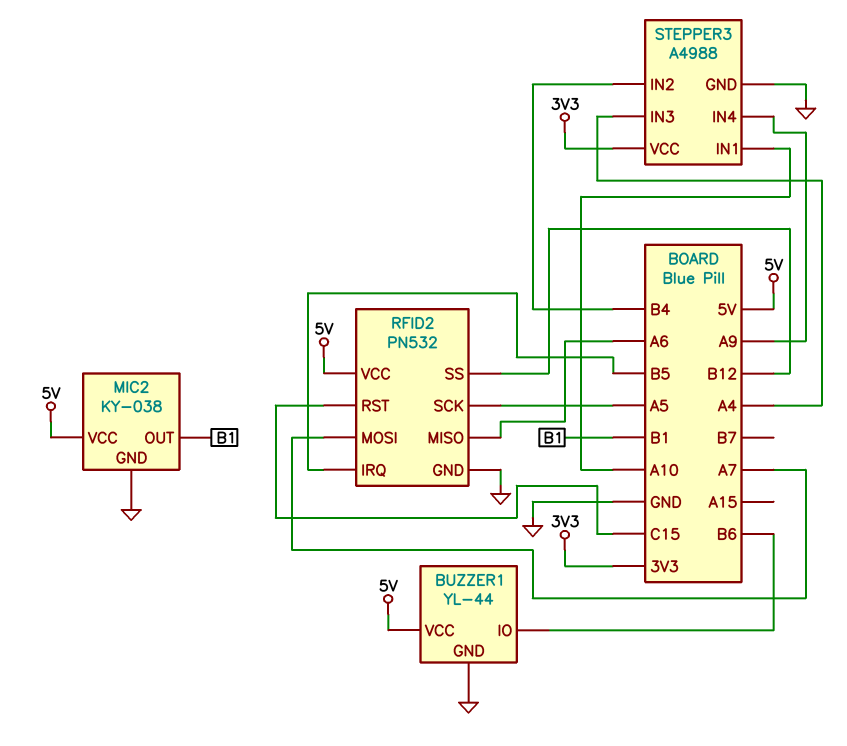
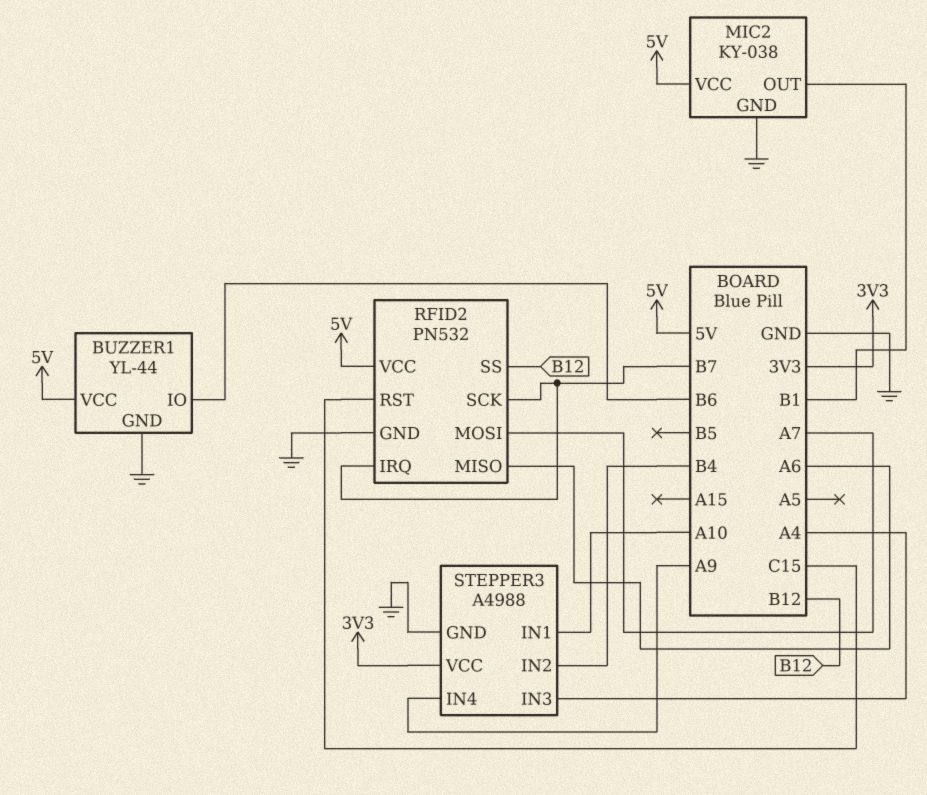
RFID2 pin IRQ: B5 -> B7
RFID2 pin SCK: A5 -> B7

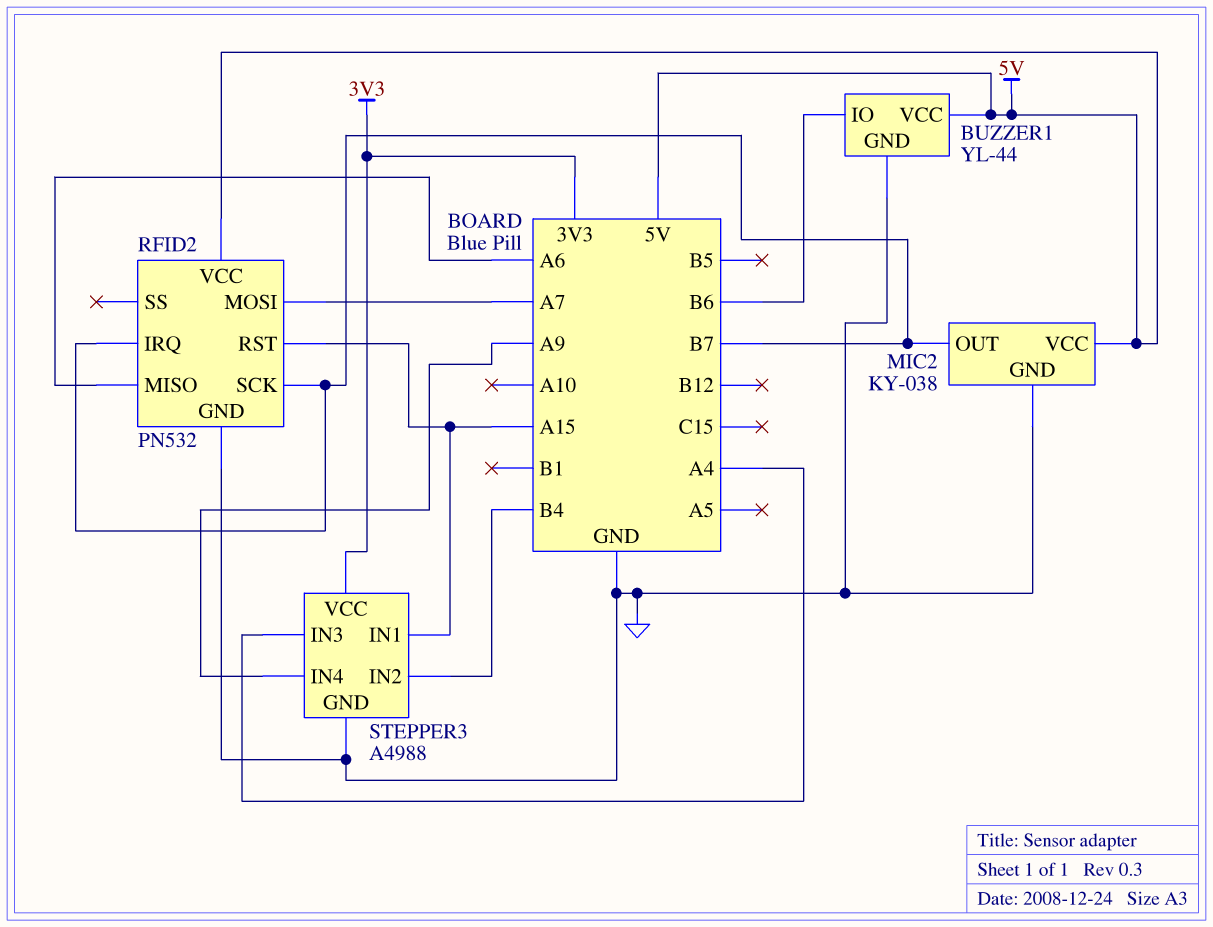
MIC2 pin OUT: B1 -> B7
RFID2 pin RST: C15 -> A15
RFID2 pin SS: B12 -> none
STEPPER3 pin IN1: A10 -> A15

